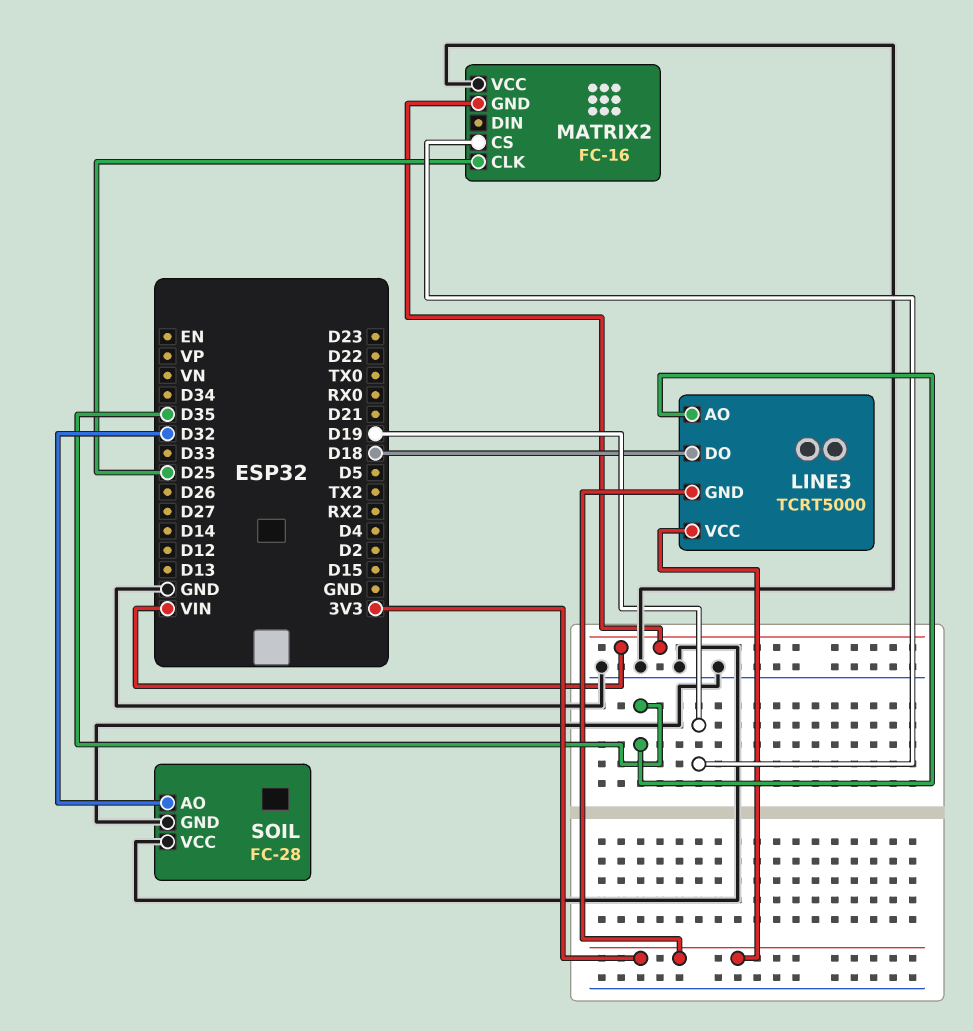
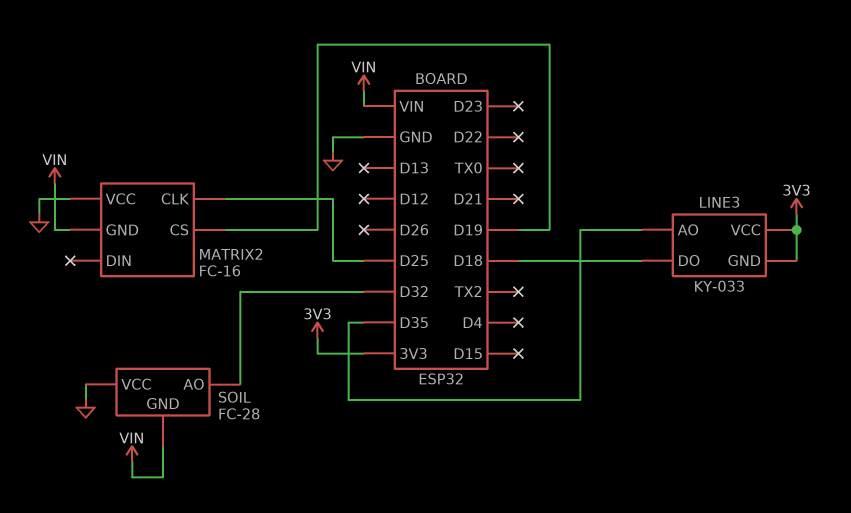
LINE3: TCRT5000 -> KY-033
SOIL pin GND: GND -> VIN

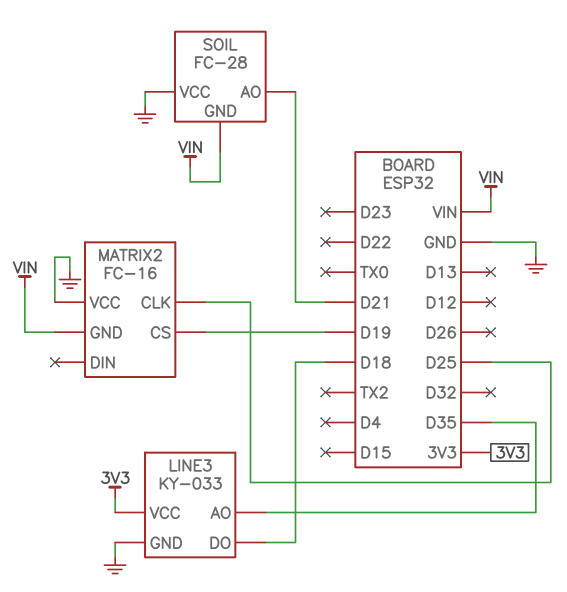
LINE3 pin GND: 3V3 -> GND
SOIL pin AO: D32 -> D21

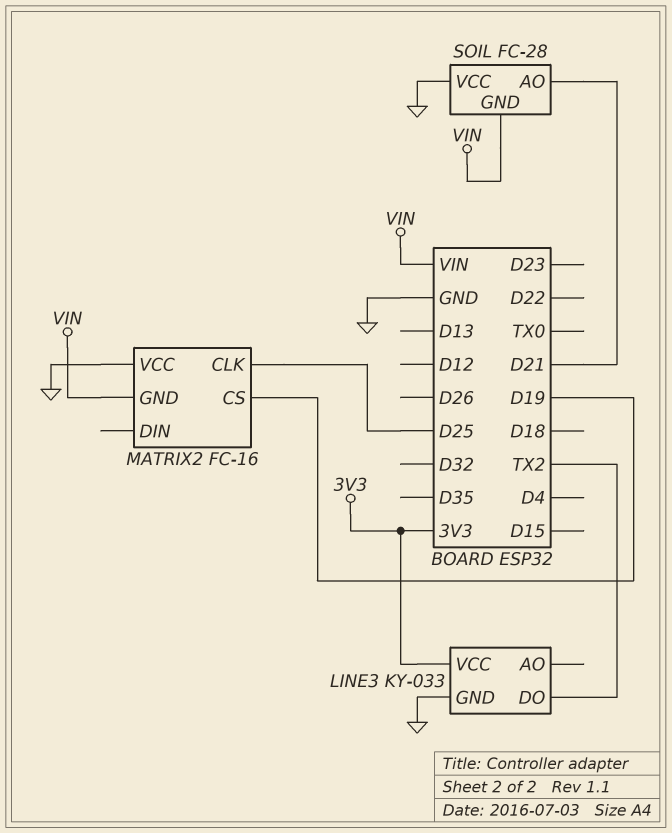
LINE3 pin AO: D35 -> none
LINE3 pin DO: D18 -> TX2

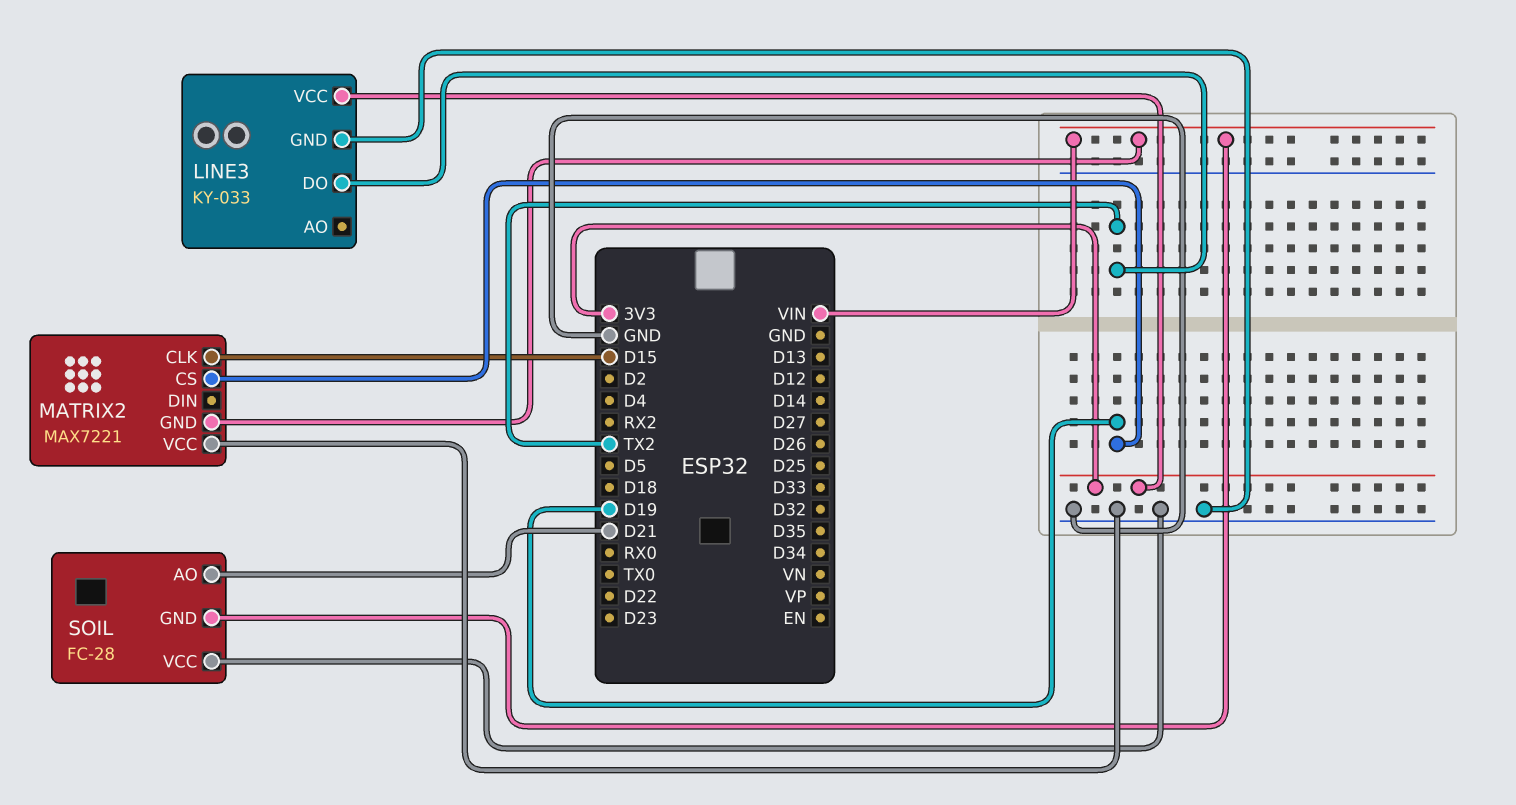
MATRIX2: FC-16 -> MAX7221
MATRIX2 pin CLK: D25 -> D15

